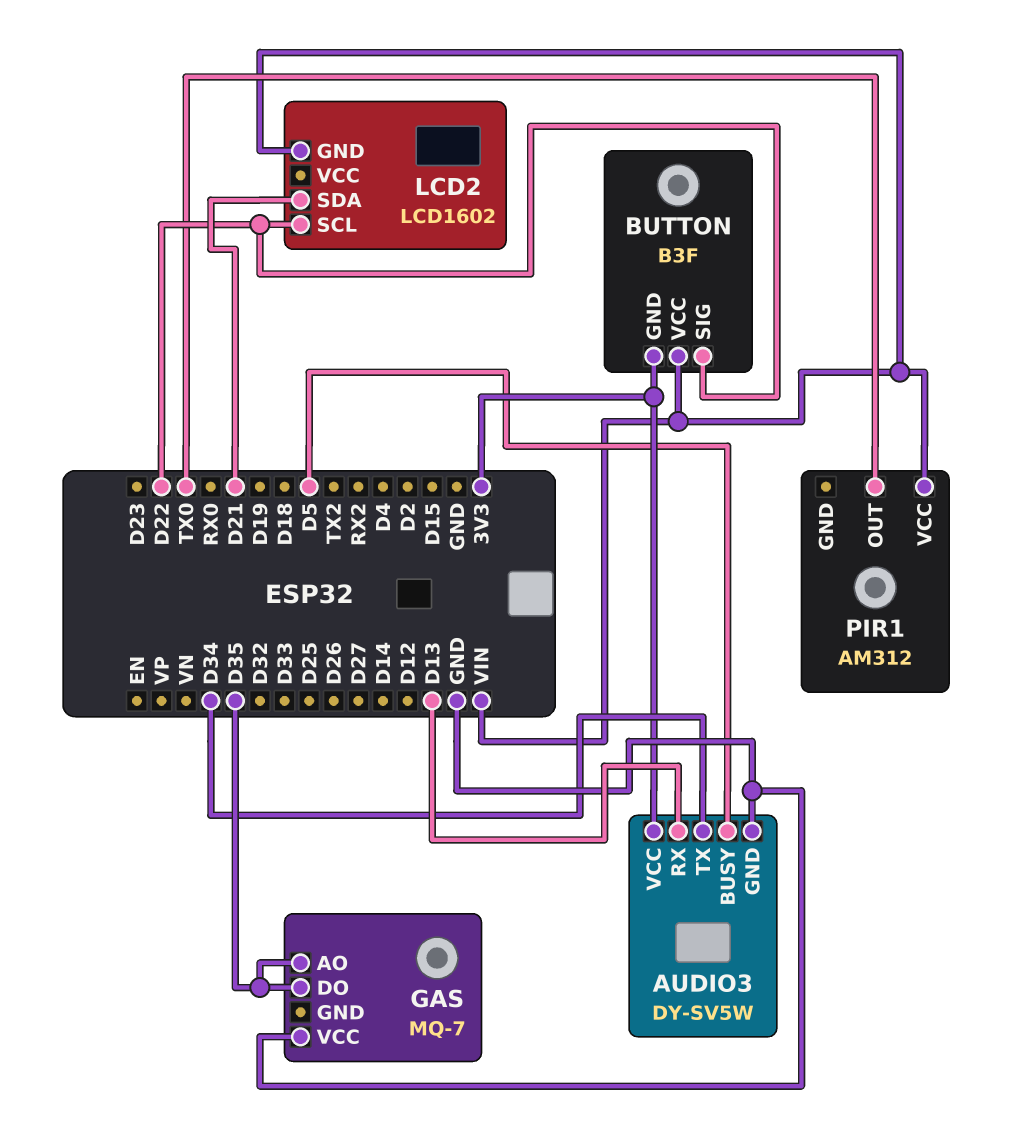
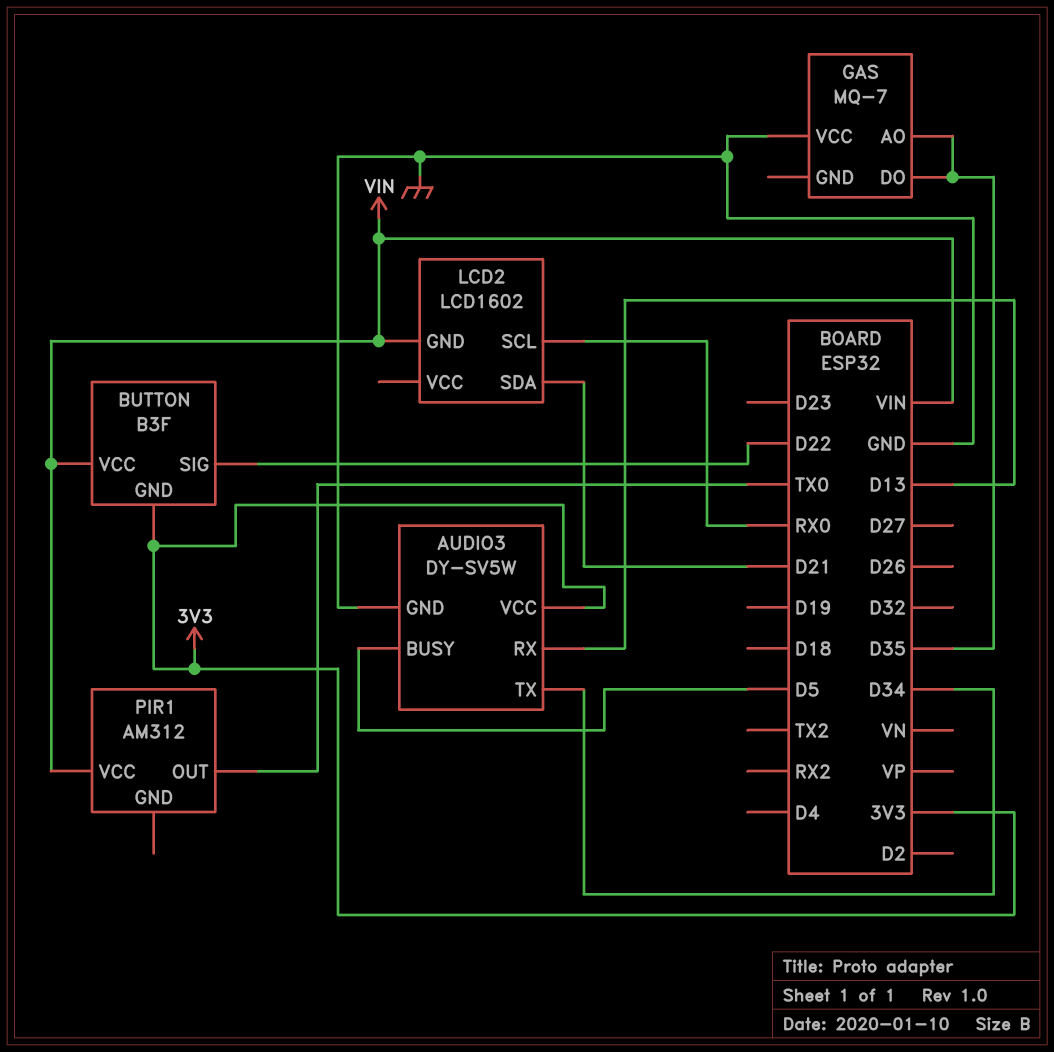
LCD2 pin SCL: D22 -> RX0

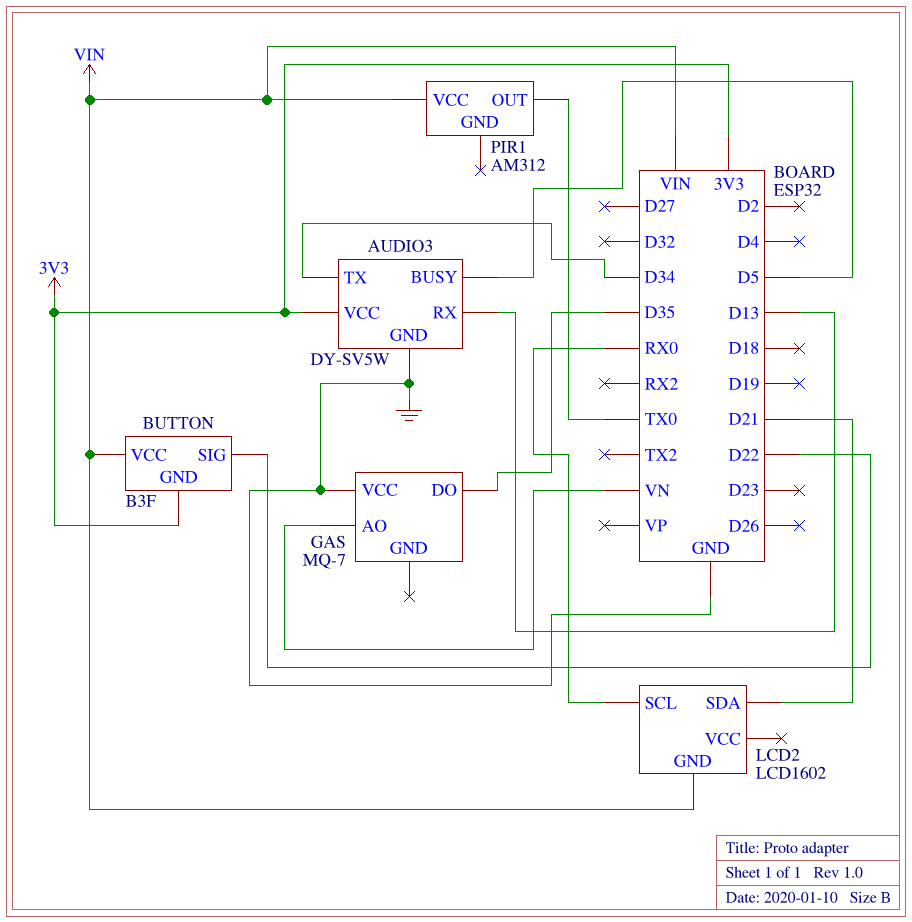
GAS pin AO: D35 -> VN

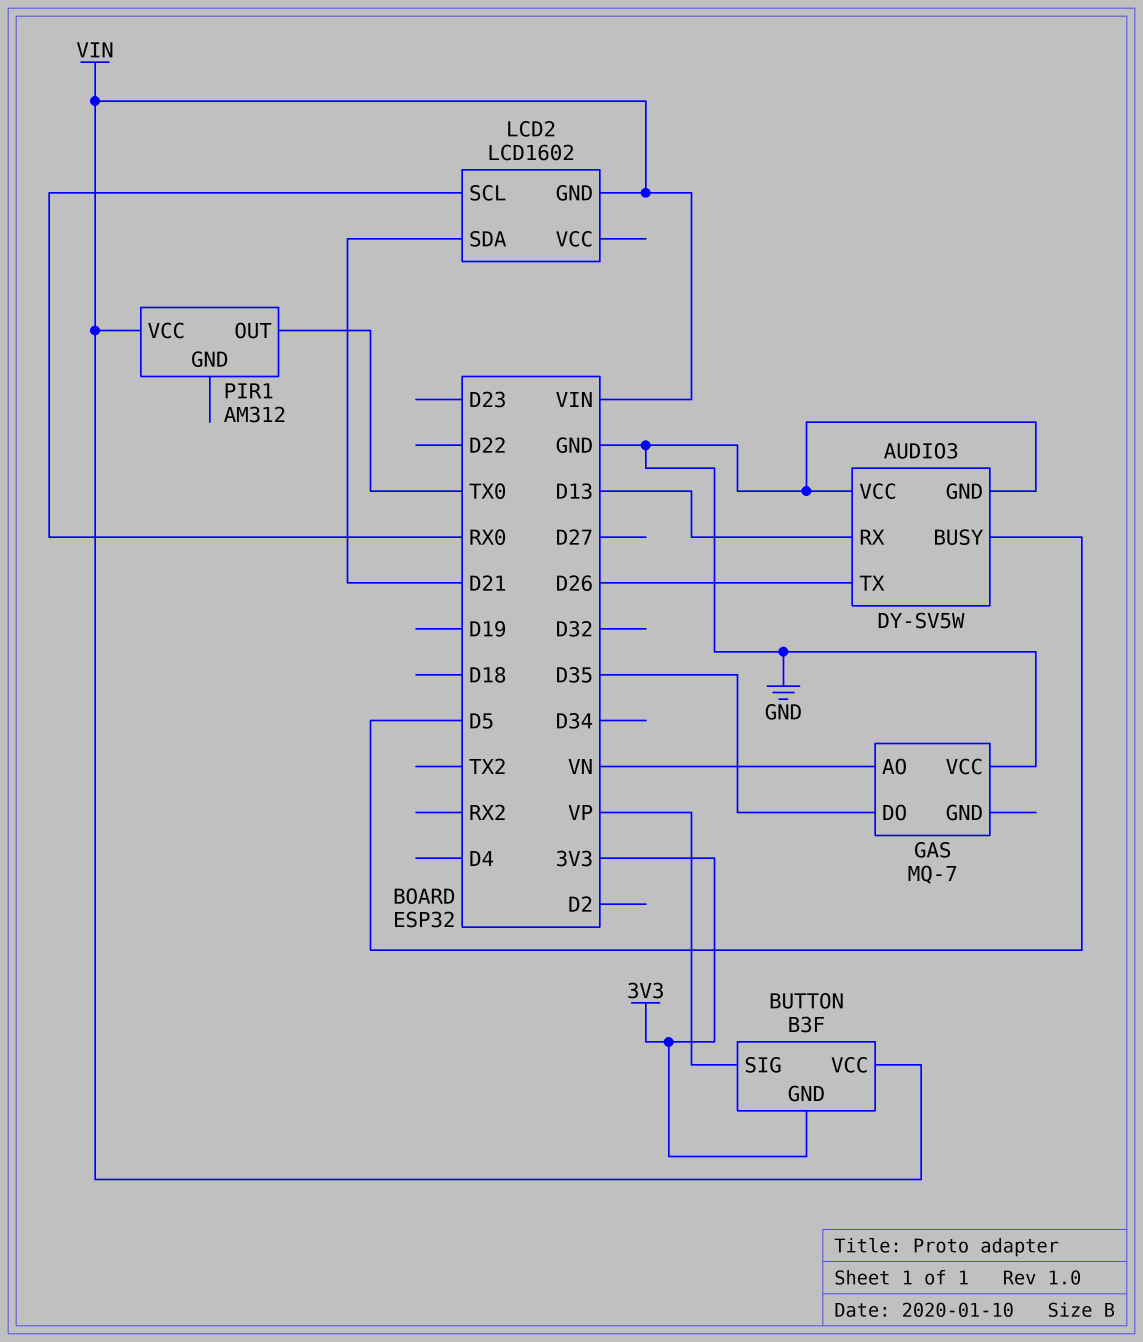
AUDIO3 pin TX: D34 -> D26
AUDIO3 pin VCC: 3V3 -> GND
BUTTON pin SIG: D22 -> VP

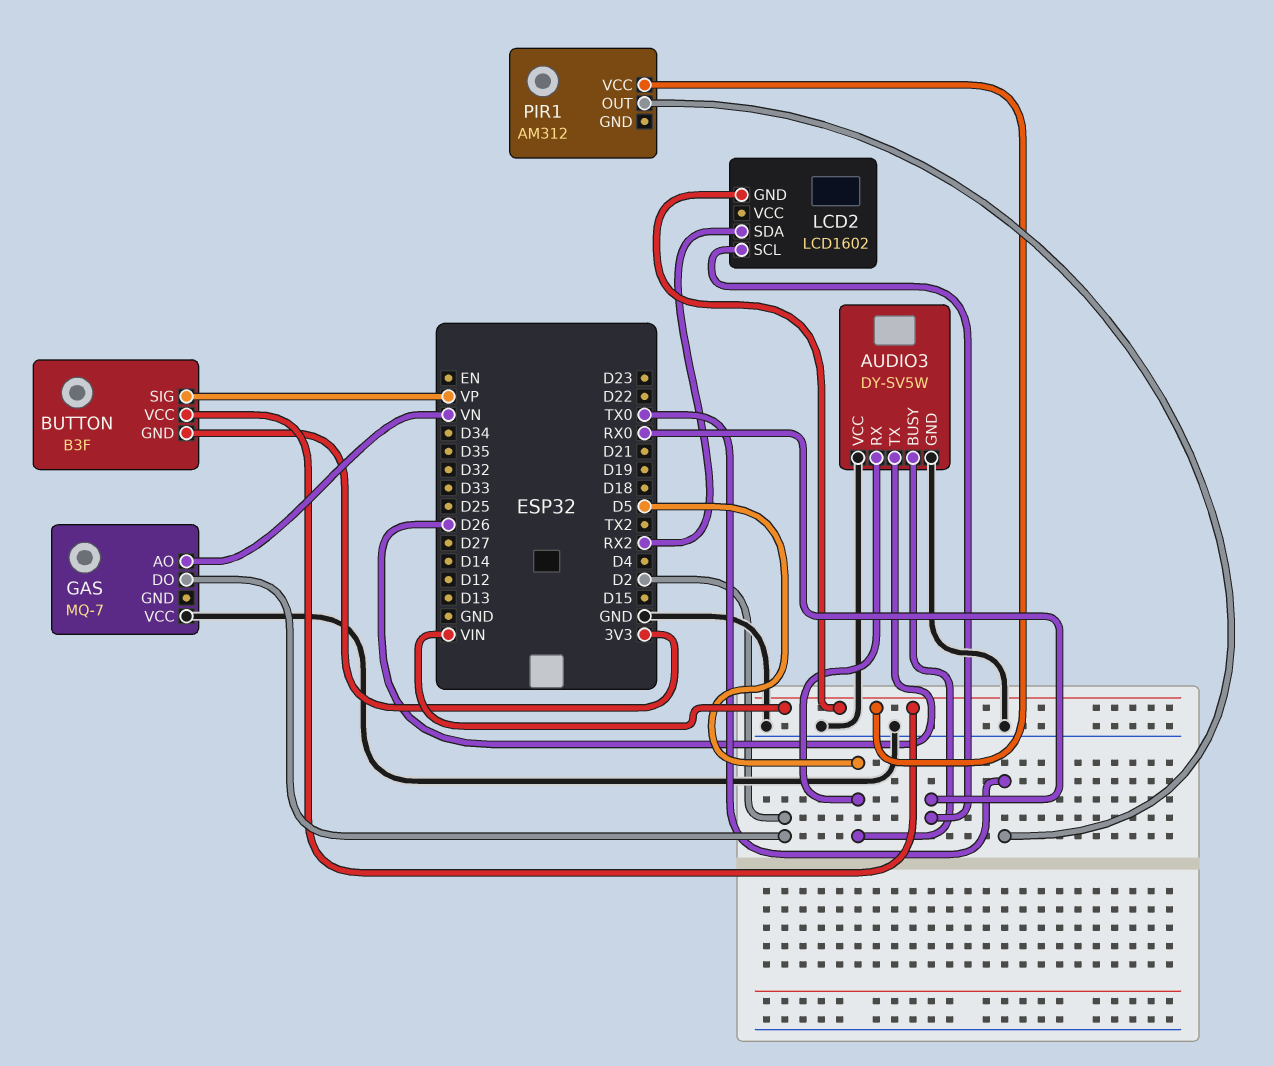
AUDIO3 pin RX: D13 -> D5
GAS pin DO: D35 -> D2
LCD2 pin SDA: D21 -> RX2

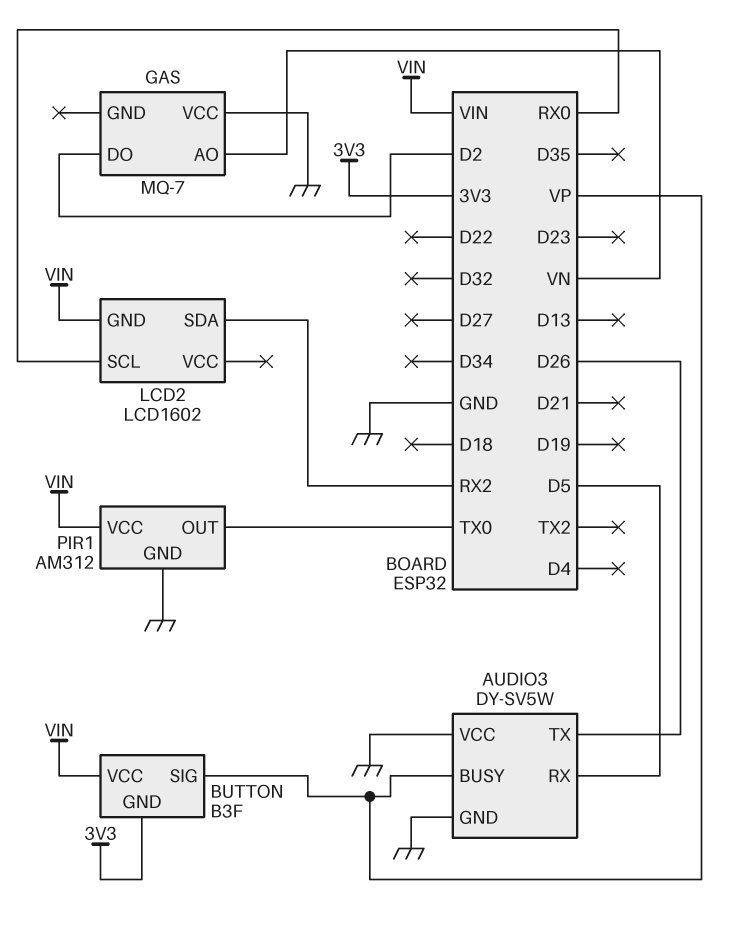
AUDIO3 pin BUSY: D5 -> VP
PIR1 pin GND: none -> GND

